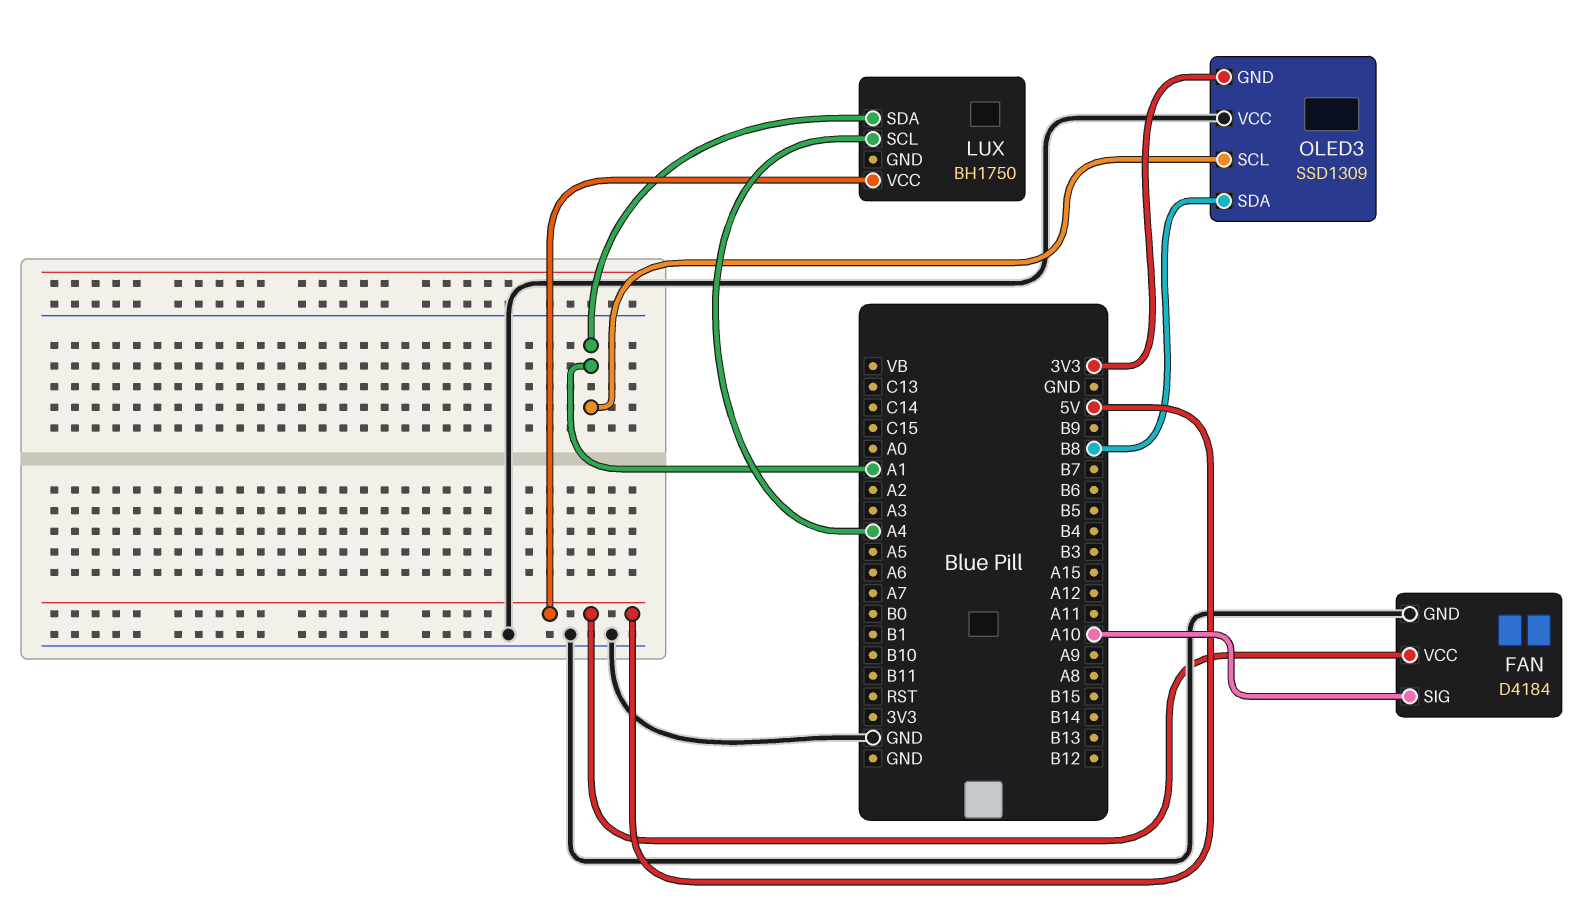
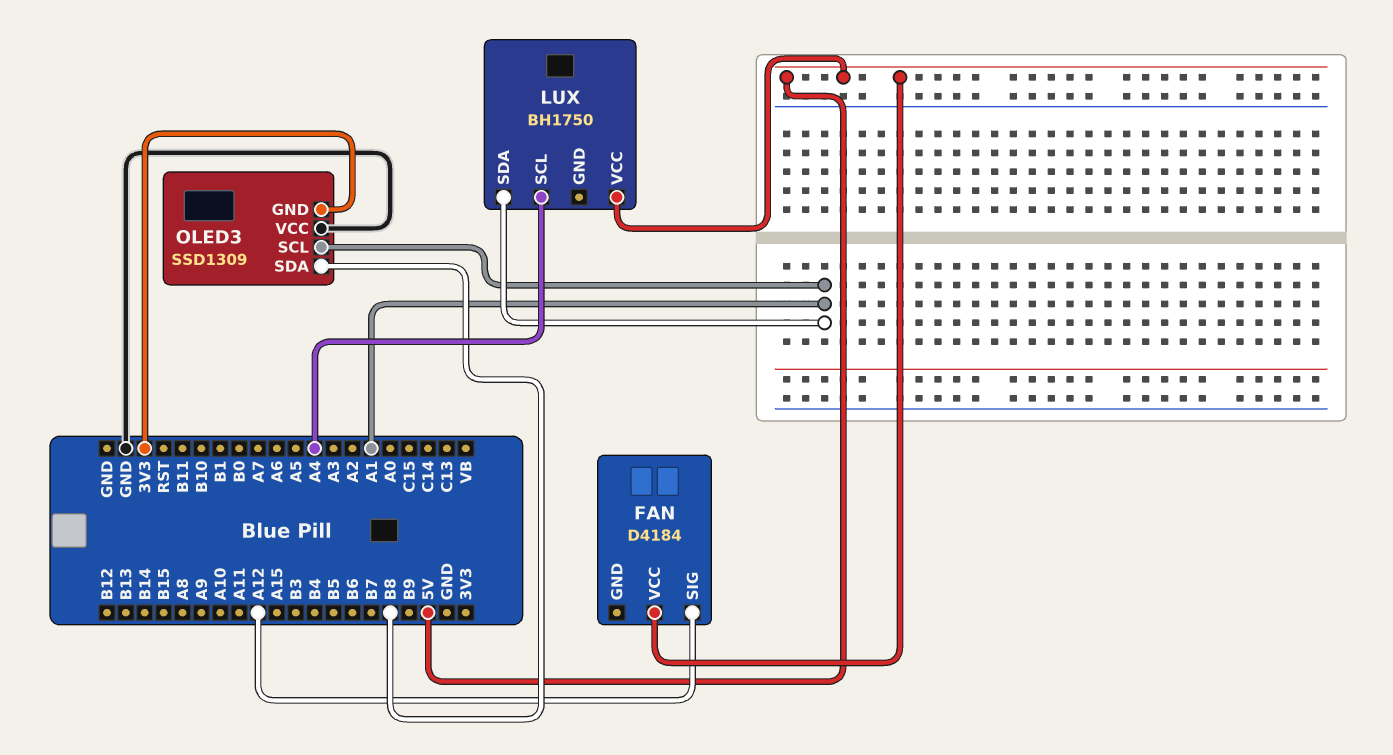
FAN pin GND: GND -> none
FAN pin SIG: A10 -> A12

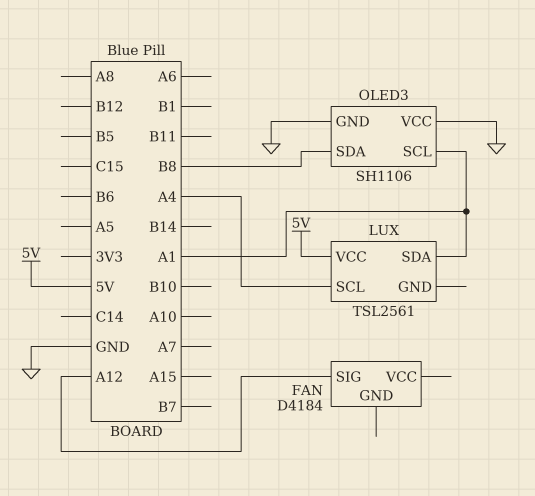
FAN pin VCC: 5V -> none
LUX: BH1750 -> TSL2561
OLED3: SSD1309 -> SH1106
OLED3 pin GND: 3V3 -> GND

